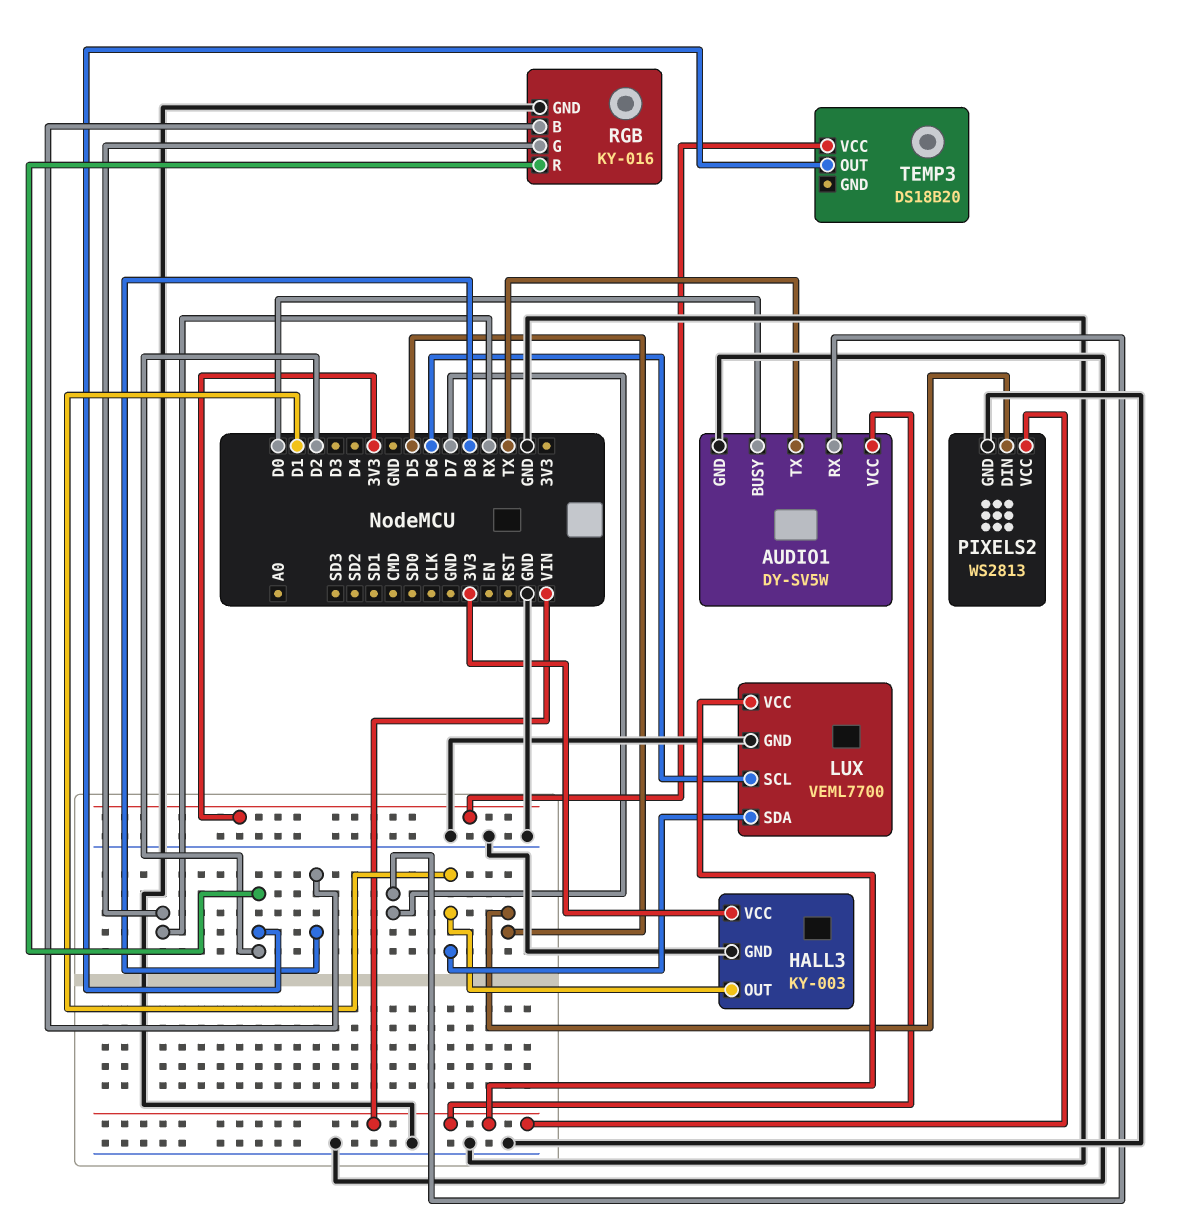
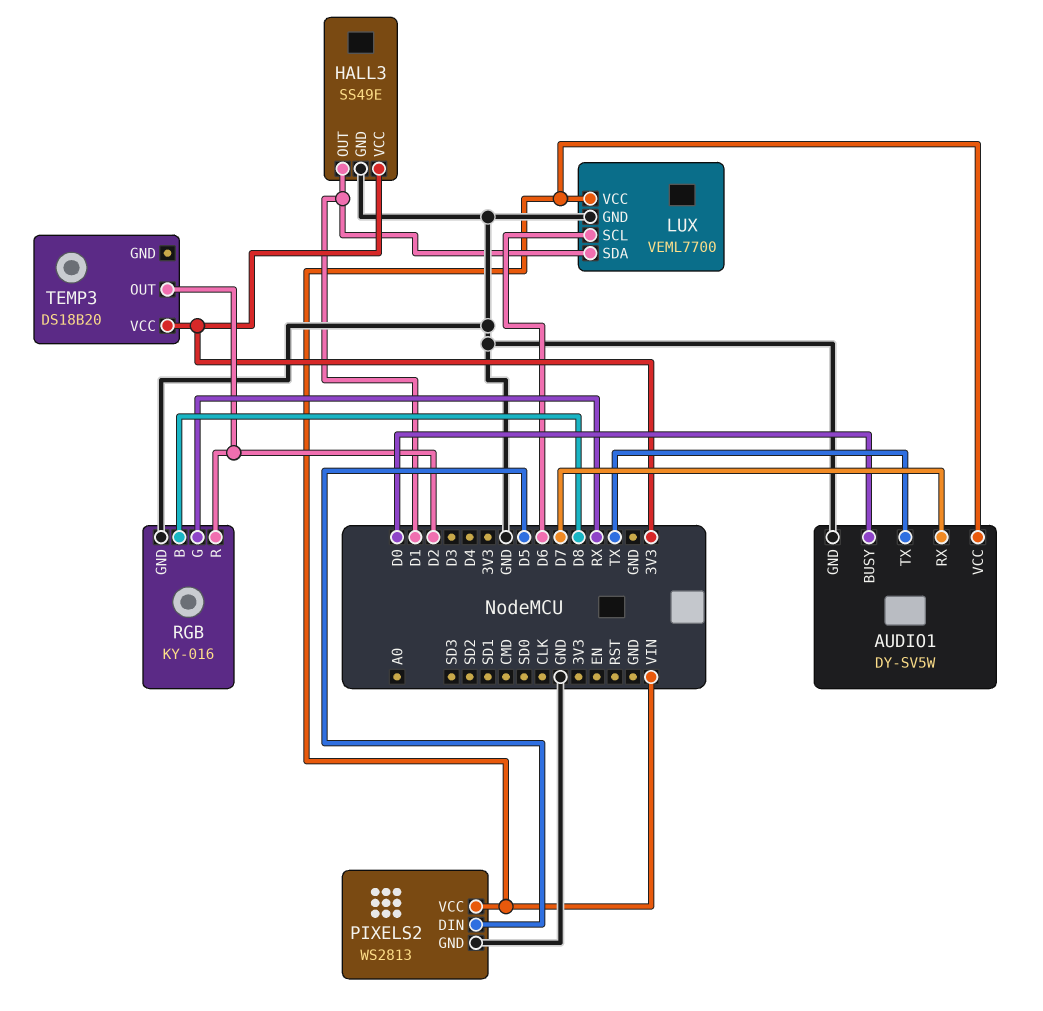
HALL3: KY-003 -> SS49E

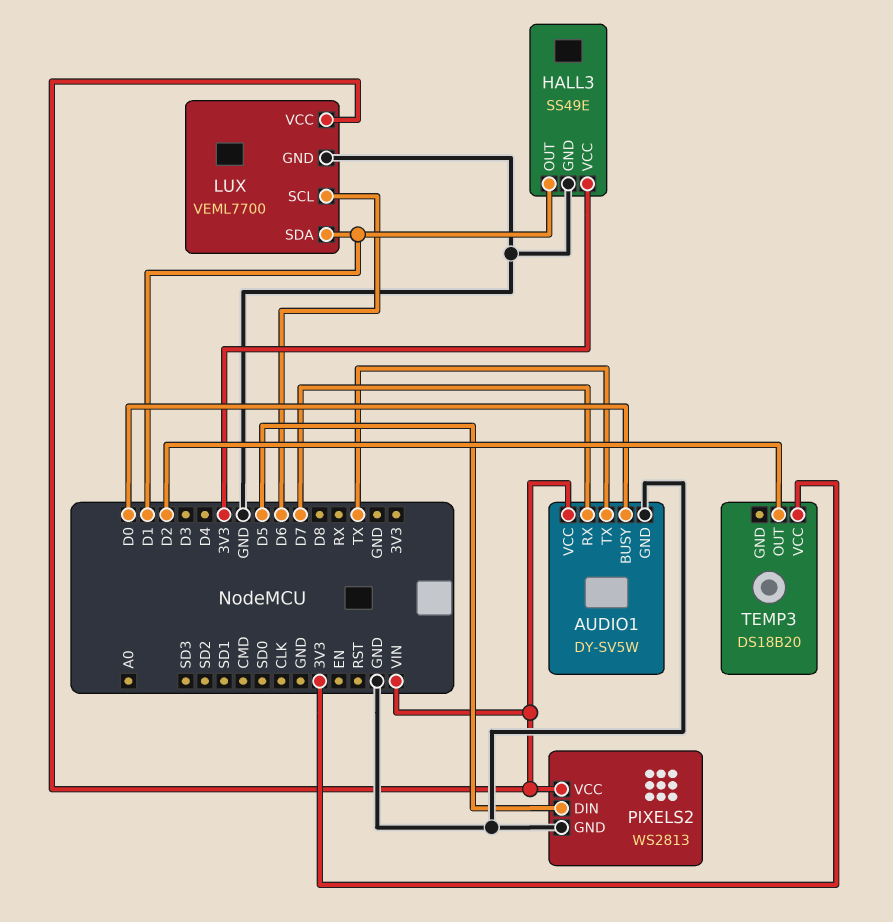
RGB: KY-016 -> none
RGB pin B: D8 -> none
RGB pin G: RX -> none
RGB pin GND: GND -> none
RGB pin R: D2 -> none

